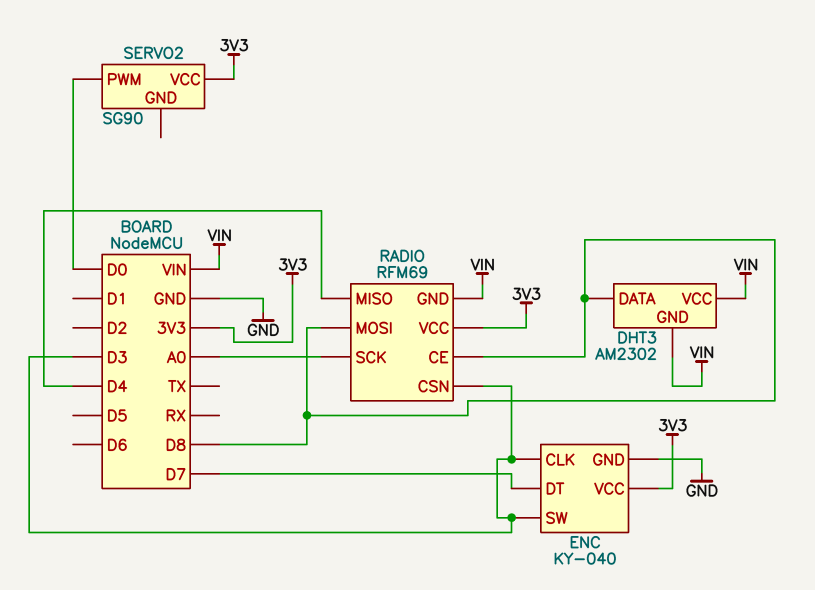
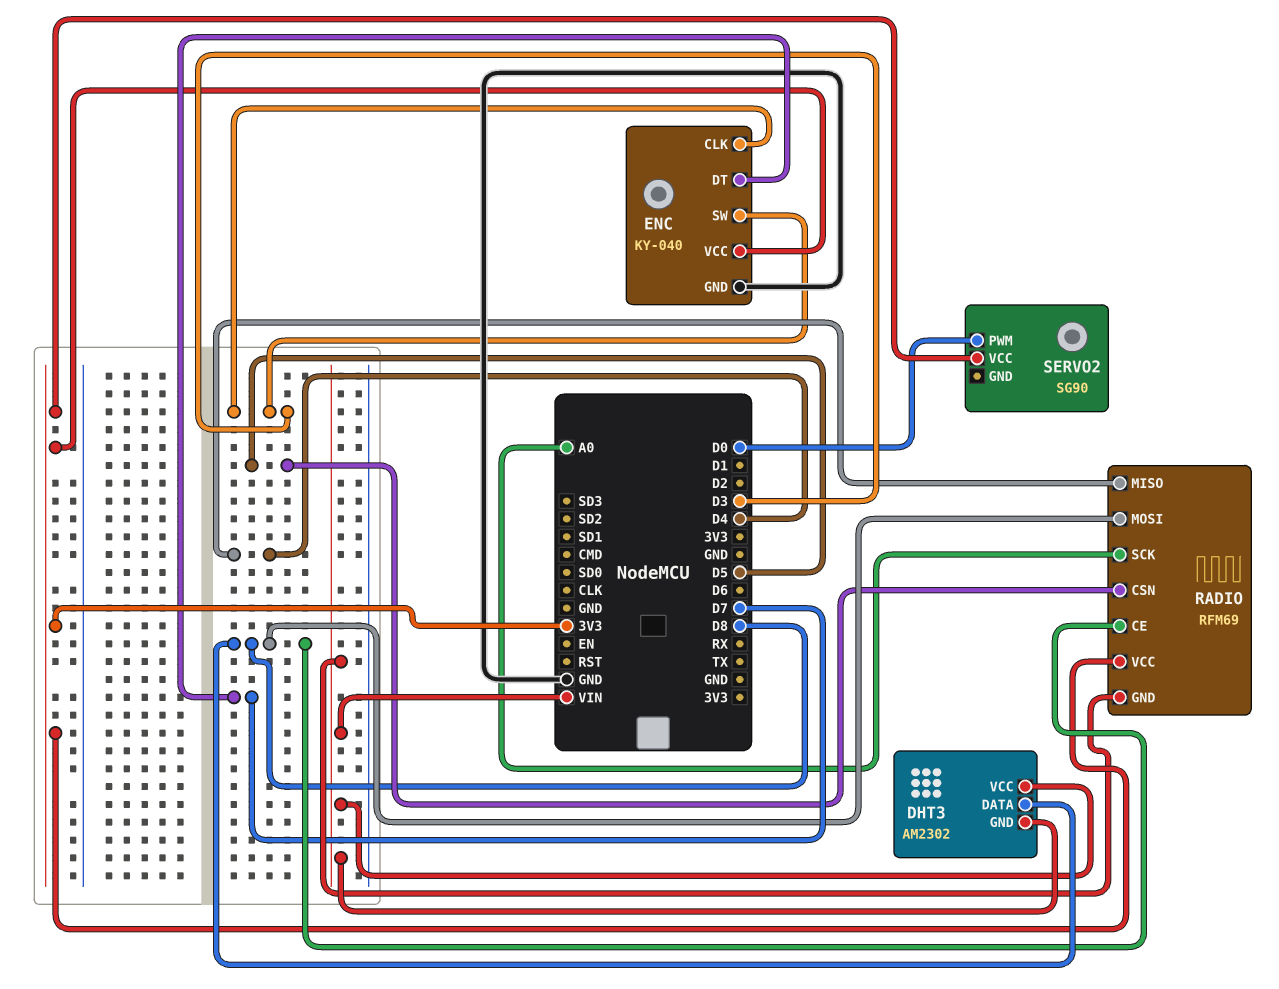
RADIO pin CSN: D3 -> D5

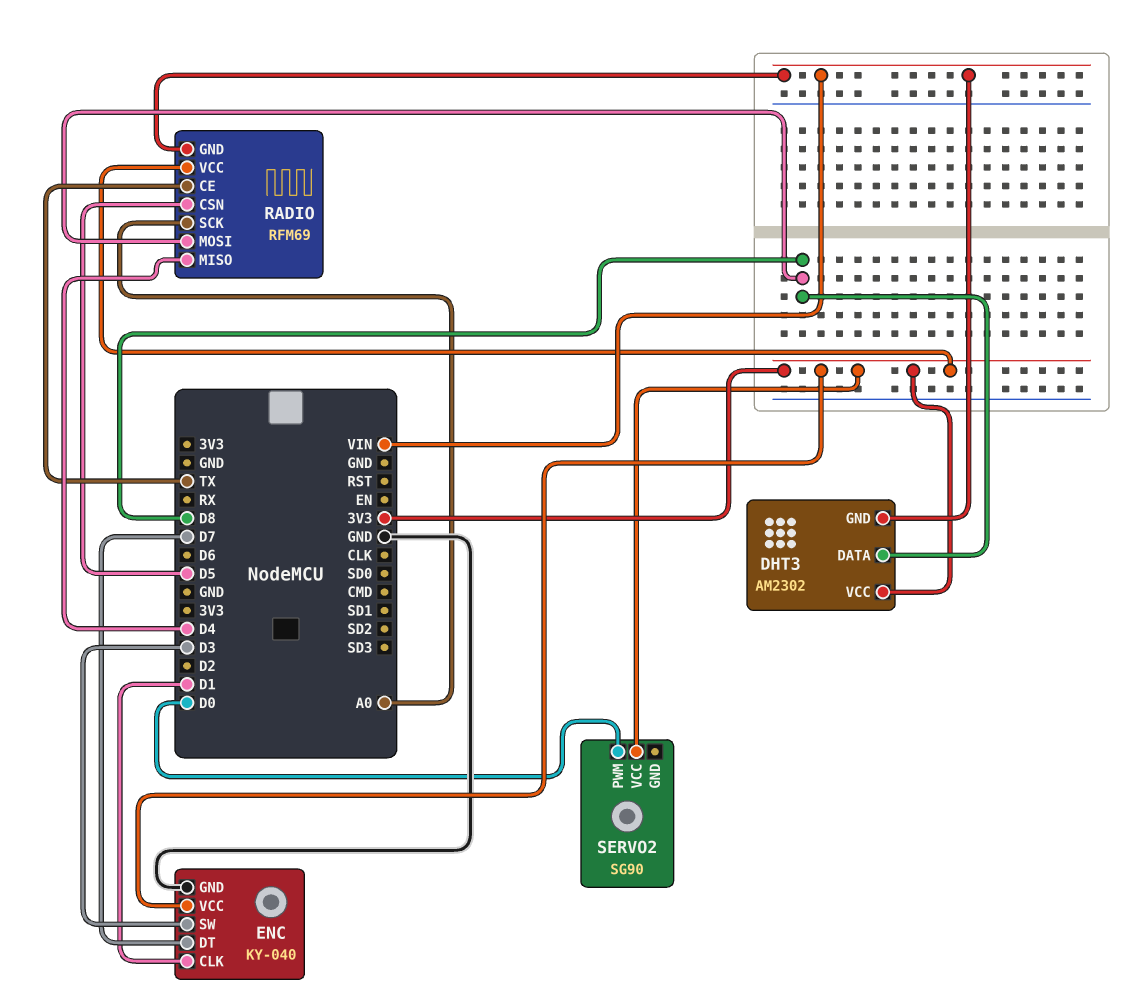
DHT3 pin VCC: VIN -> 3V3
ENC pin CLK: D3 -> D1
RADIO pin CE: D8 -> TX

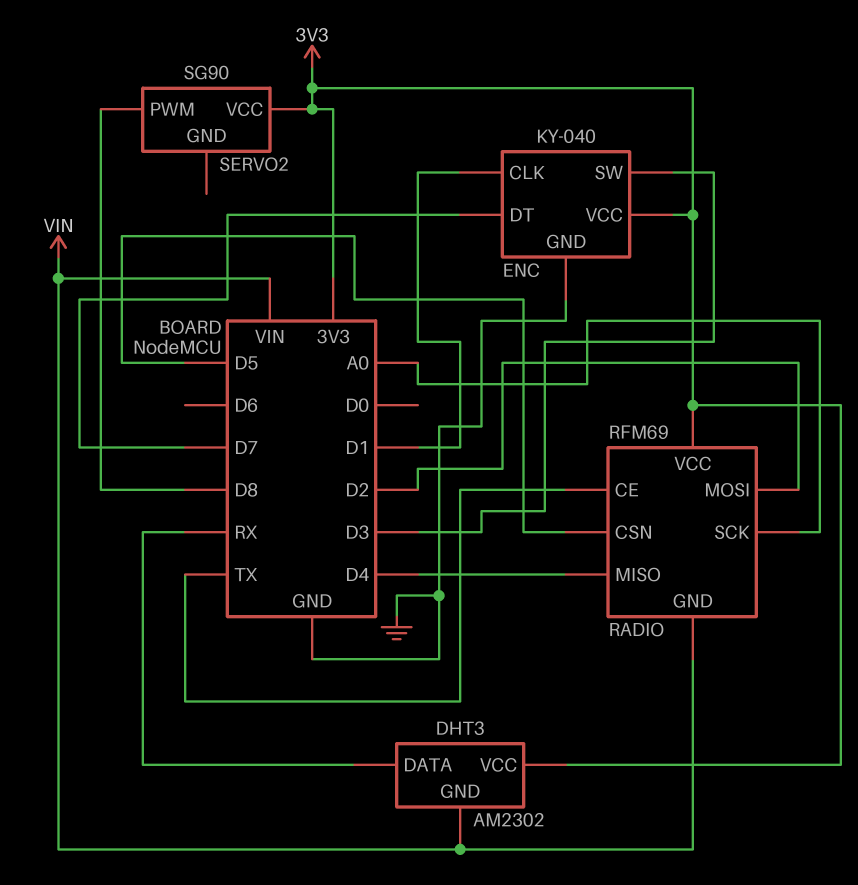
DHT3 pin DATA: D8 -> RX
RADIO pin MOSI: D8 -> D2
SERVO2 pin PWM: D0 -> D8

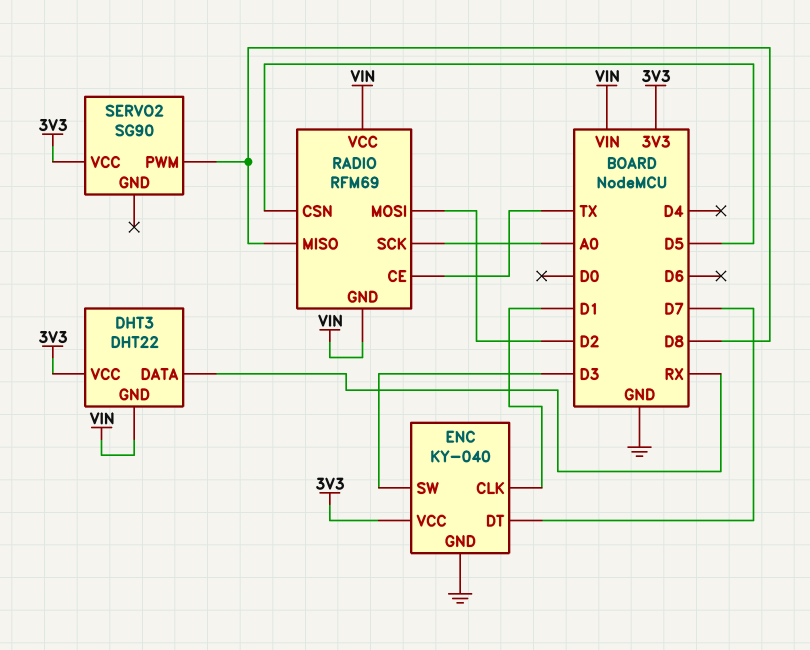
DHT3: AM2302 -> DHT22
RADIO pin MISO: D4 -> D8
RADIO pin VCC: 3V3 -> VIN

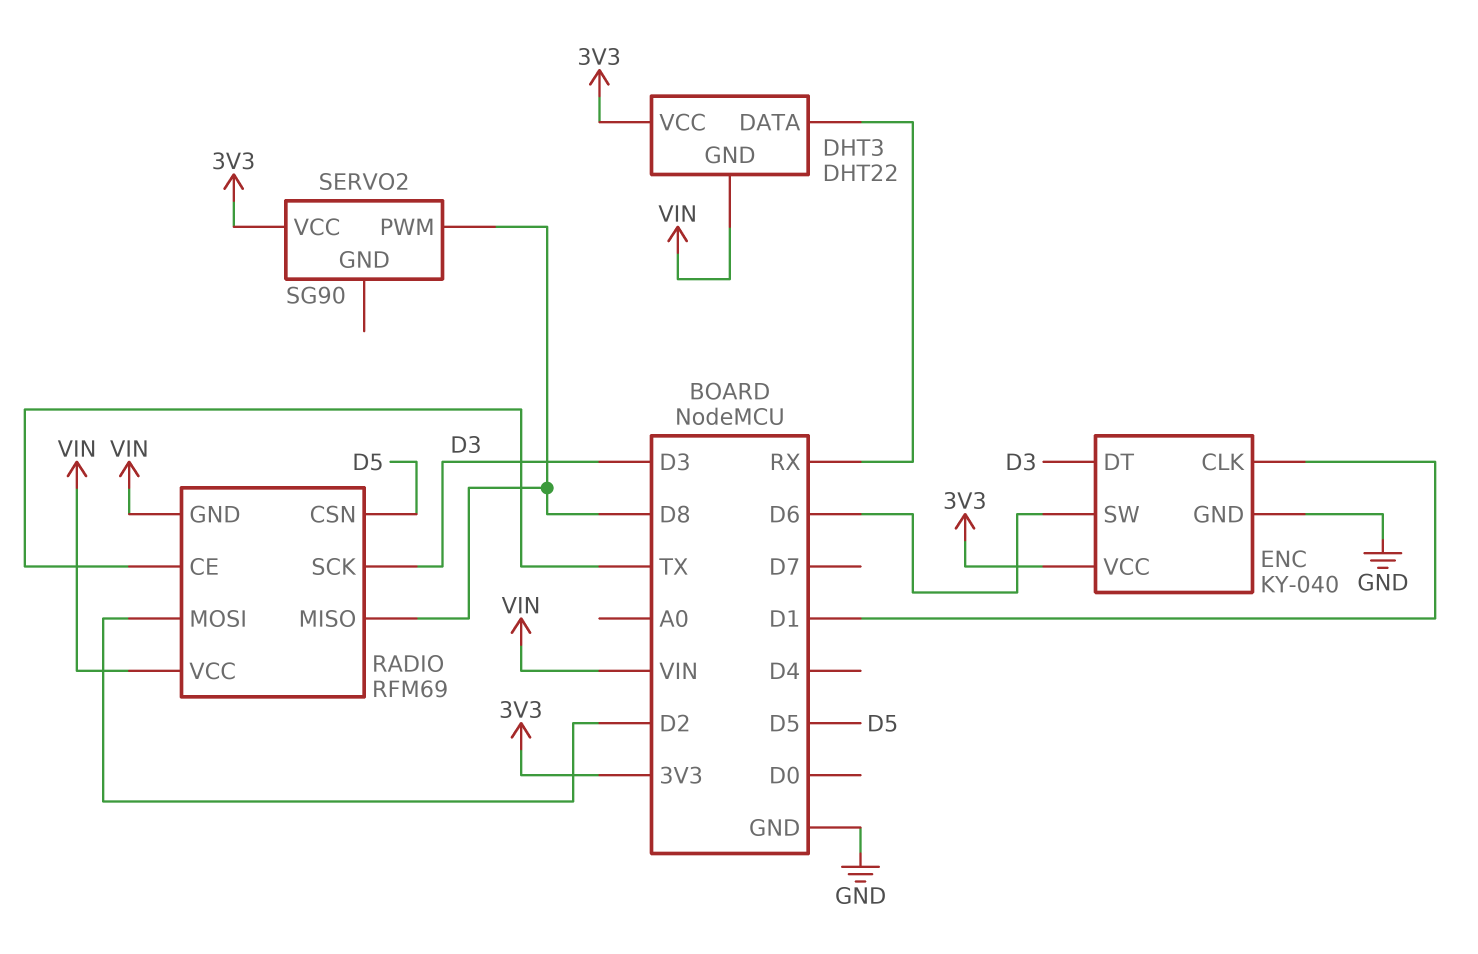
ENC pin DT: D7 -> D3
ENC pin SW: D3 -> D6
RADIO pin SCK: A0 -> D3

